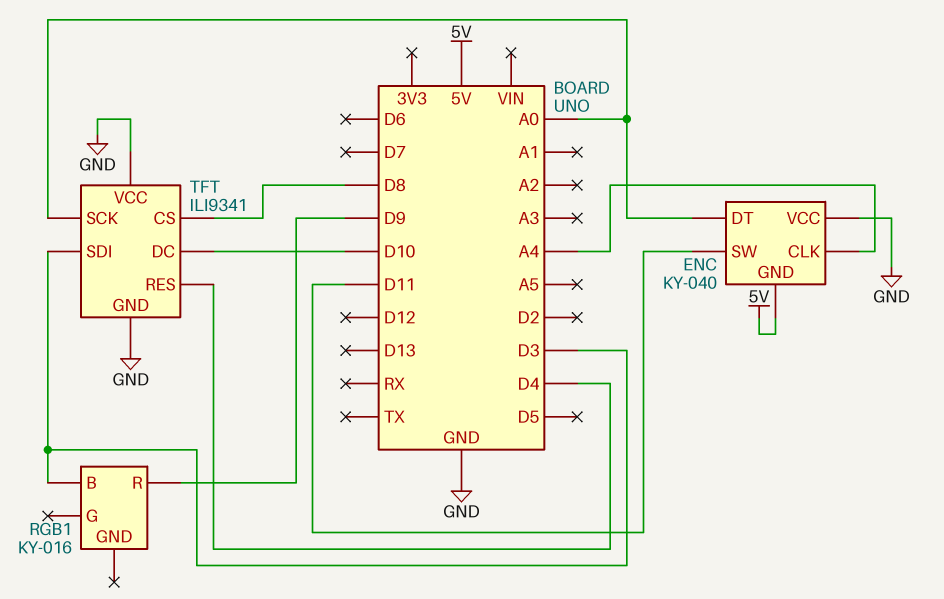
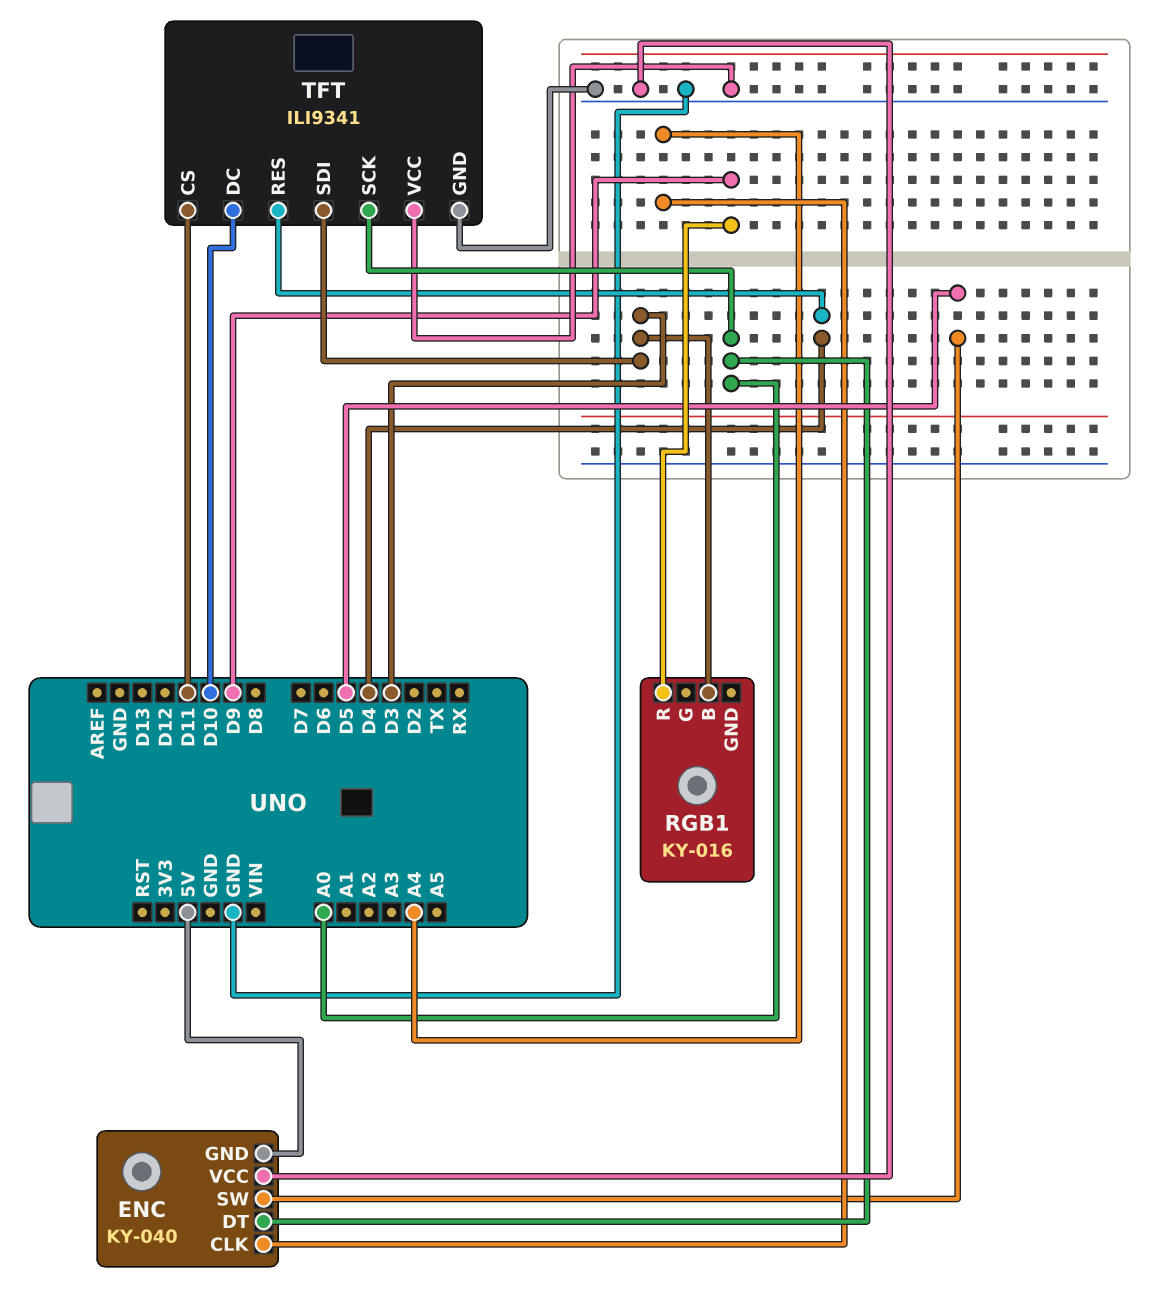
ENC pin SW: D11 -> D5
TFT pin CS: D8 -> D11

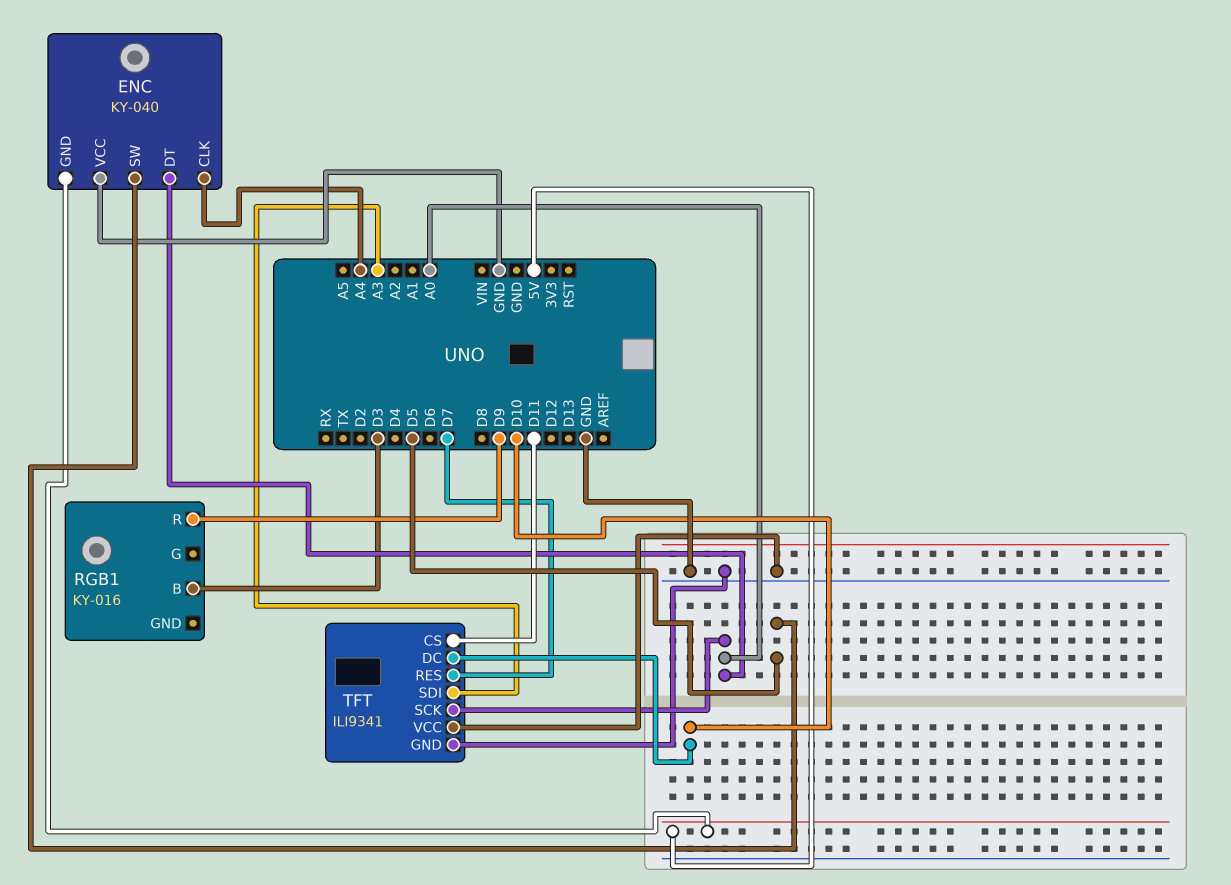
TFT pin RES: D4 -> D7
TFT pin SDI: D3 -> A3

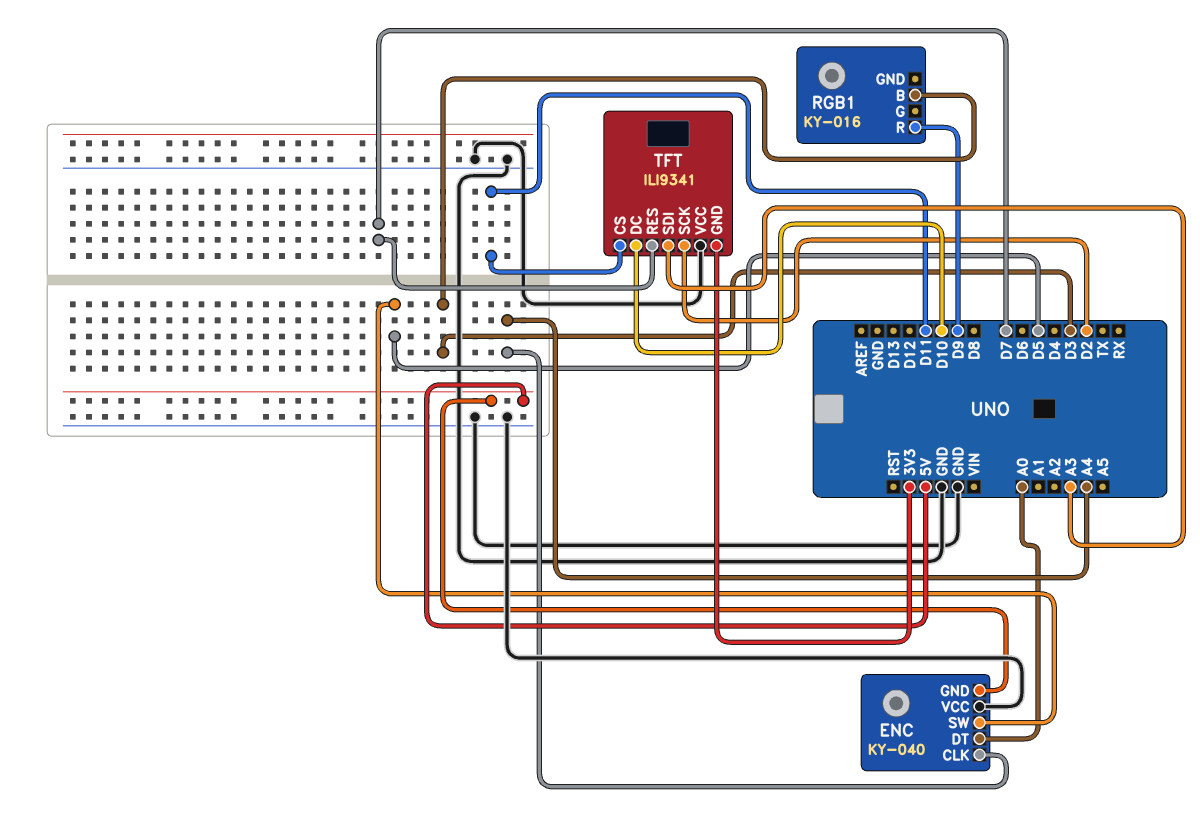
TFT pin GND: GND -> 3V3
TFT pin SCK: A0 -> D2

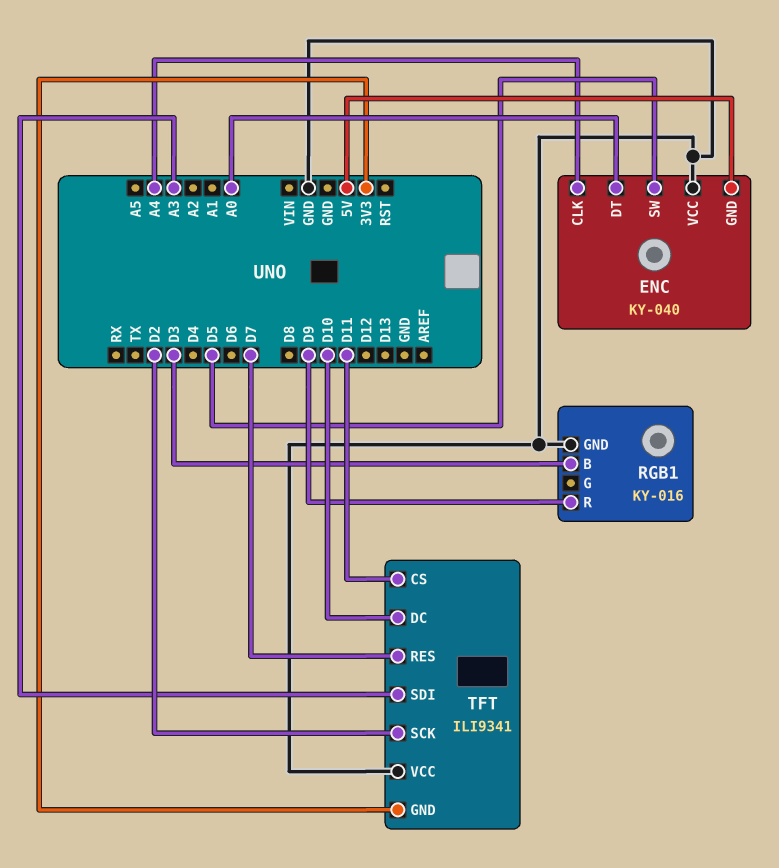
RGB1 pin GND: none -> GND

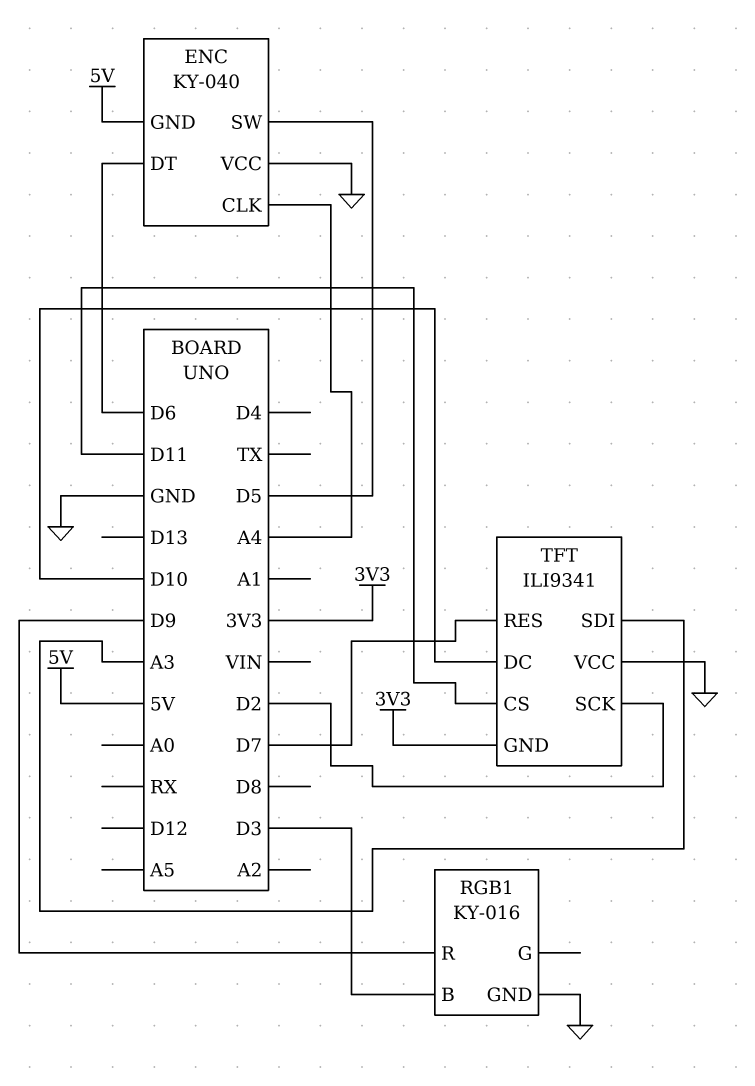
ENC pin DT: A0 -> D6

